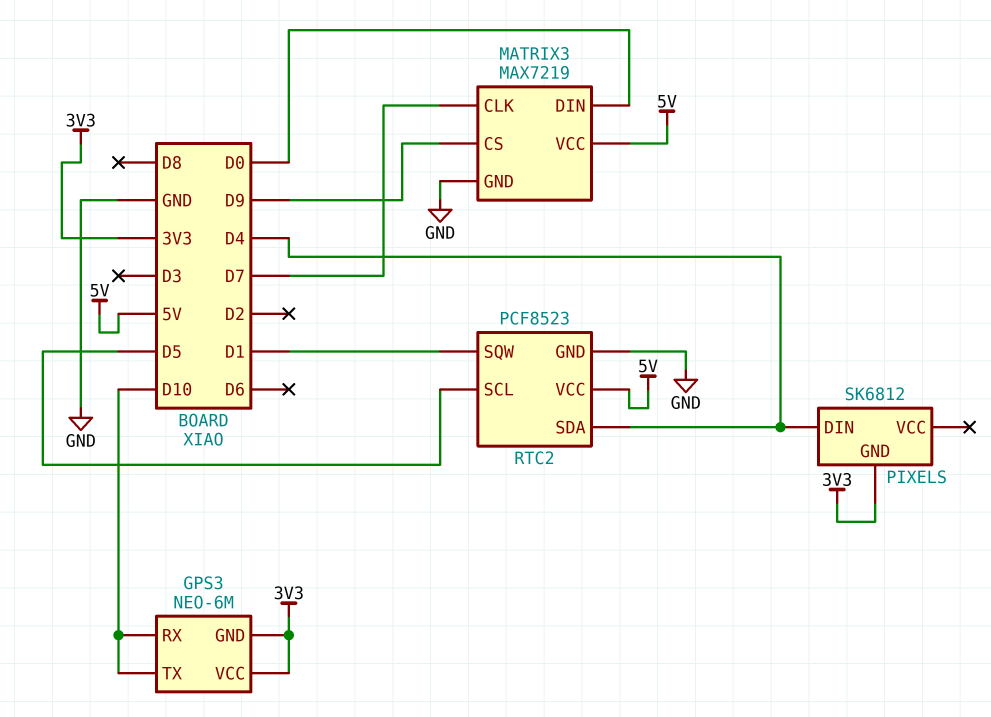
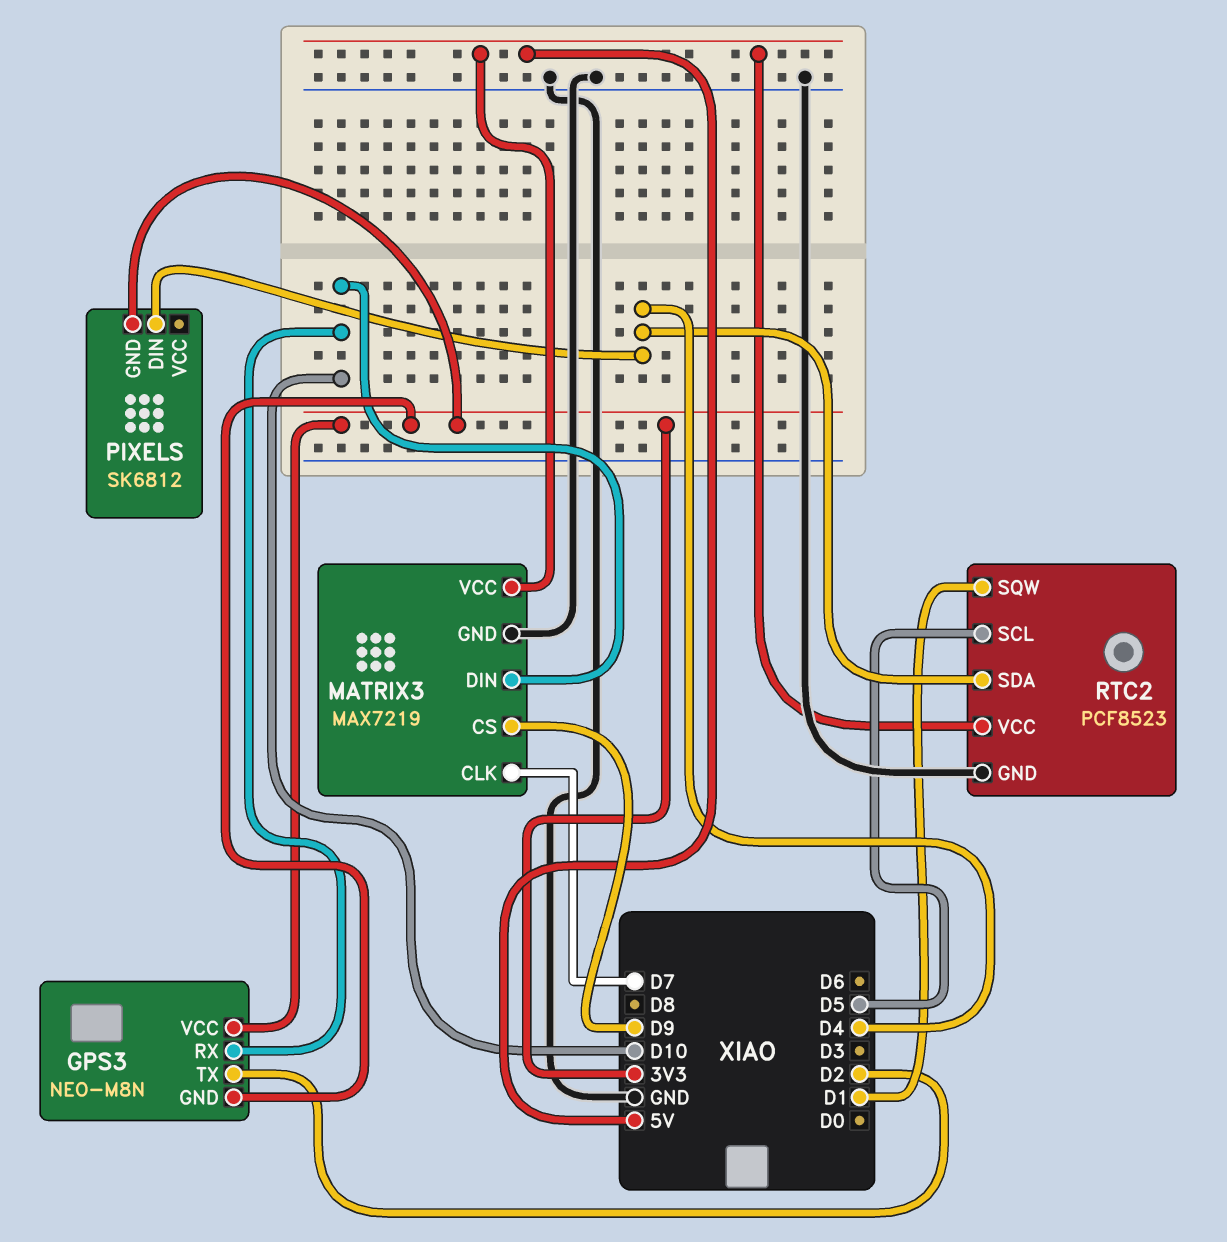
GPS3: NEO-6M -> NEO-M8N
GPS3 pin TX: D10 -> D2
MATRIX3 pin DIN: D0 -> D10

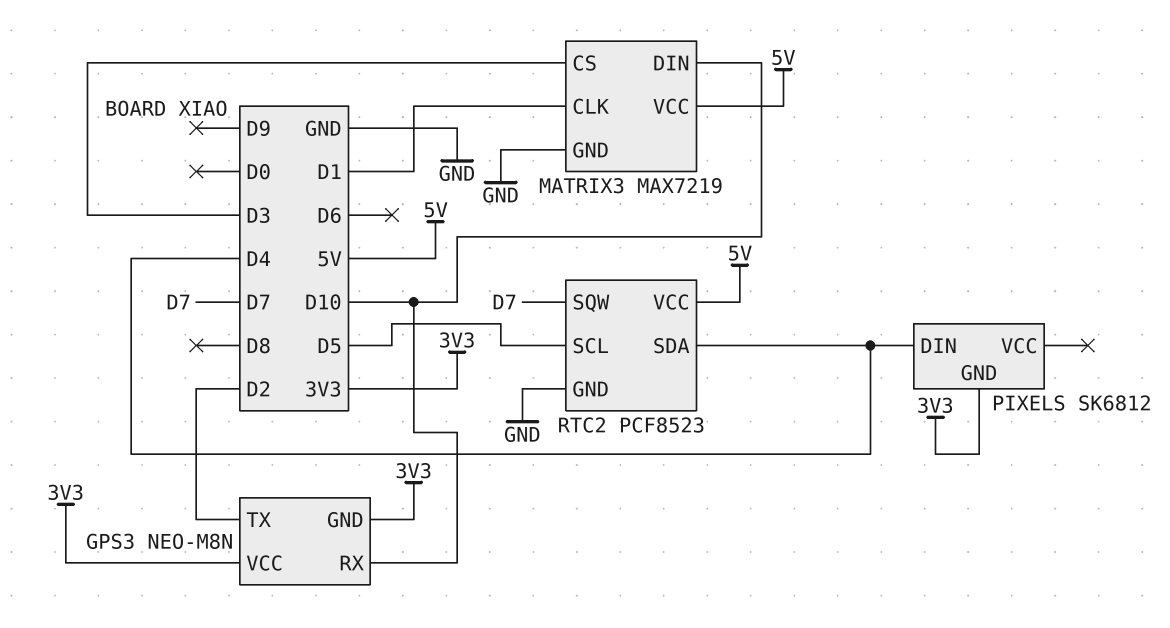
MATRIX3 pin CLK: D7 -> D1
MATRIX3 pin CS: D9 -> D3
RTC2 pin SQW: D1 -> D7

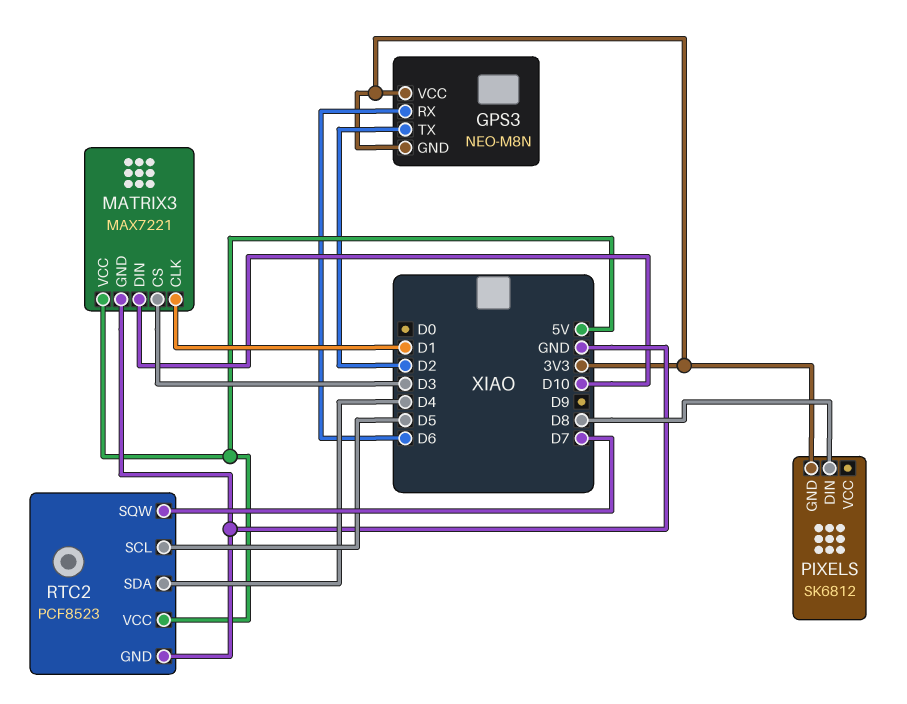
GPS3 pin RX: D10 -> D6
MATRIX3: MAX7219 -> MAX7221
PIXELS pin DIN: D4 -> D8

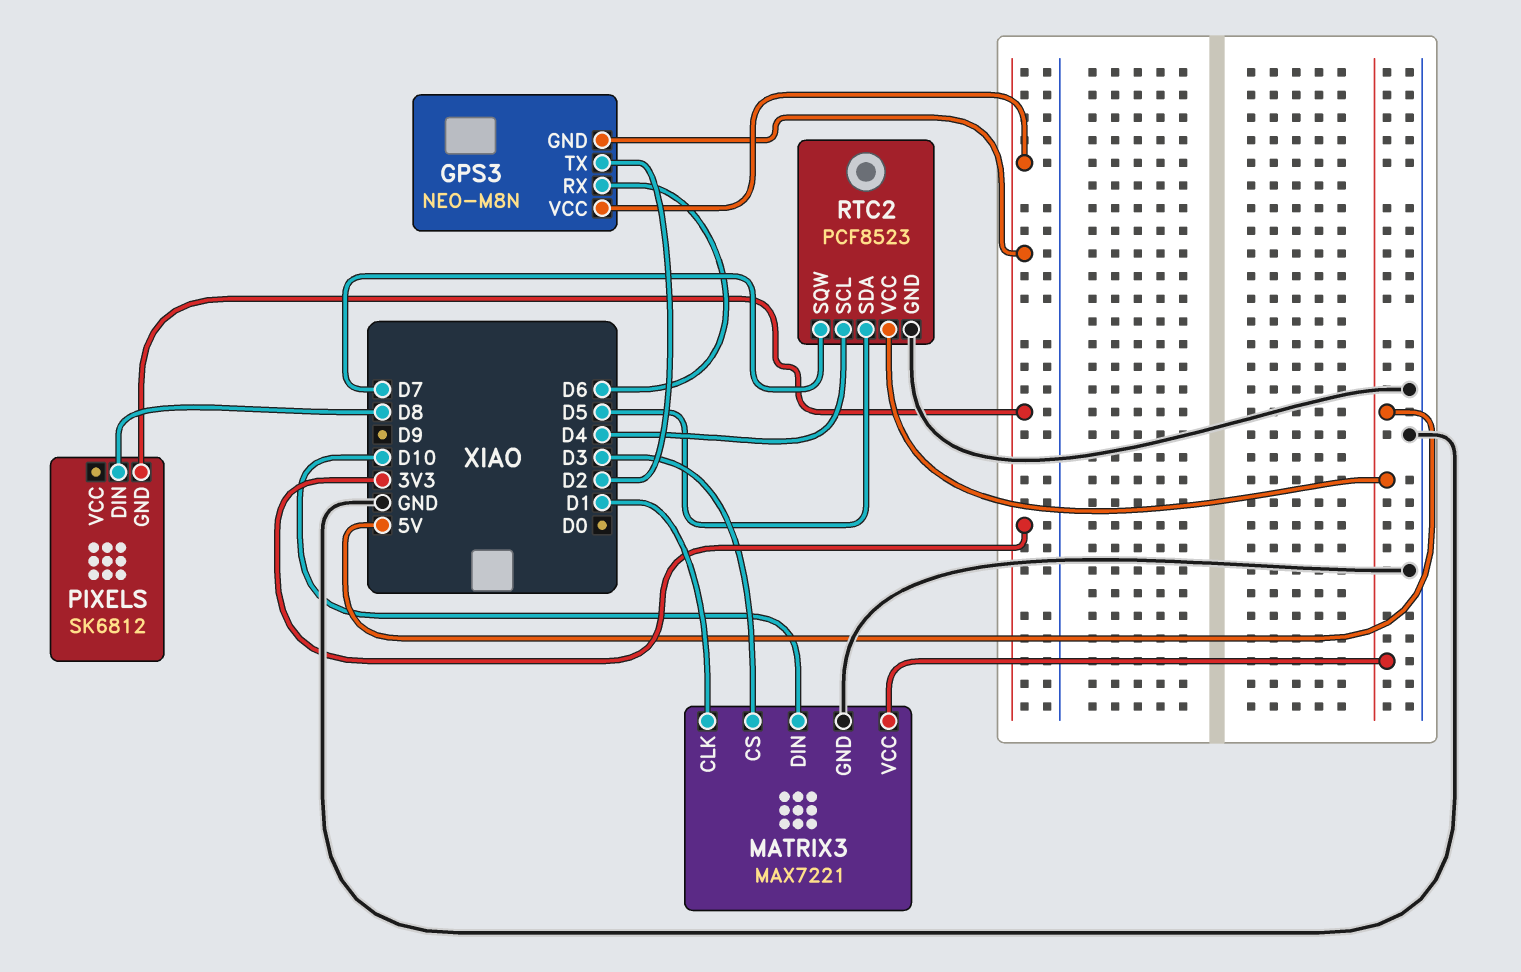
RTC2 pin SCL: D5 -> D4
RTC2 pin SDA: D4 -> D5

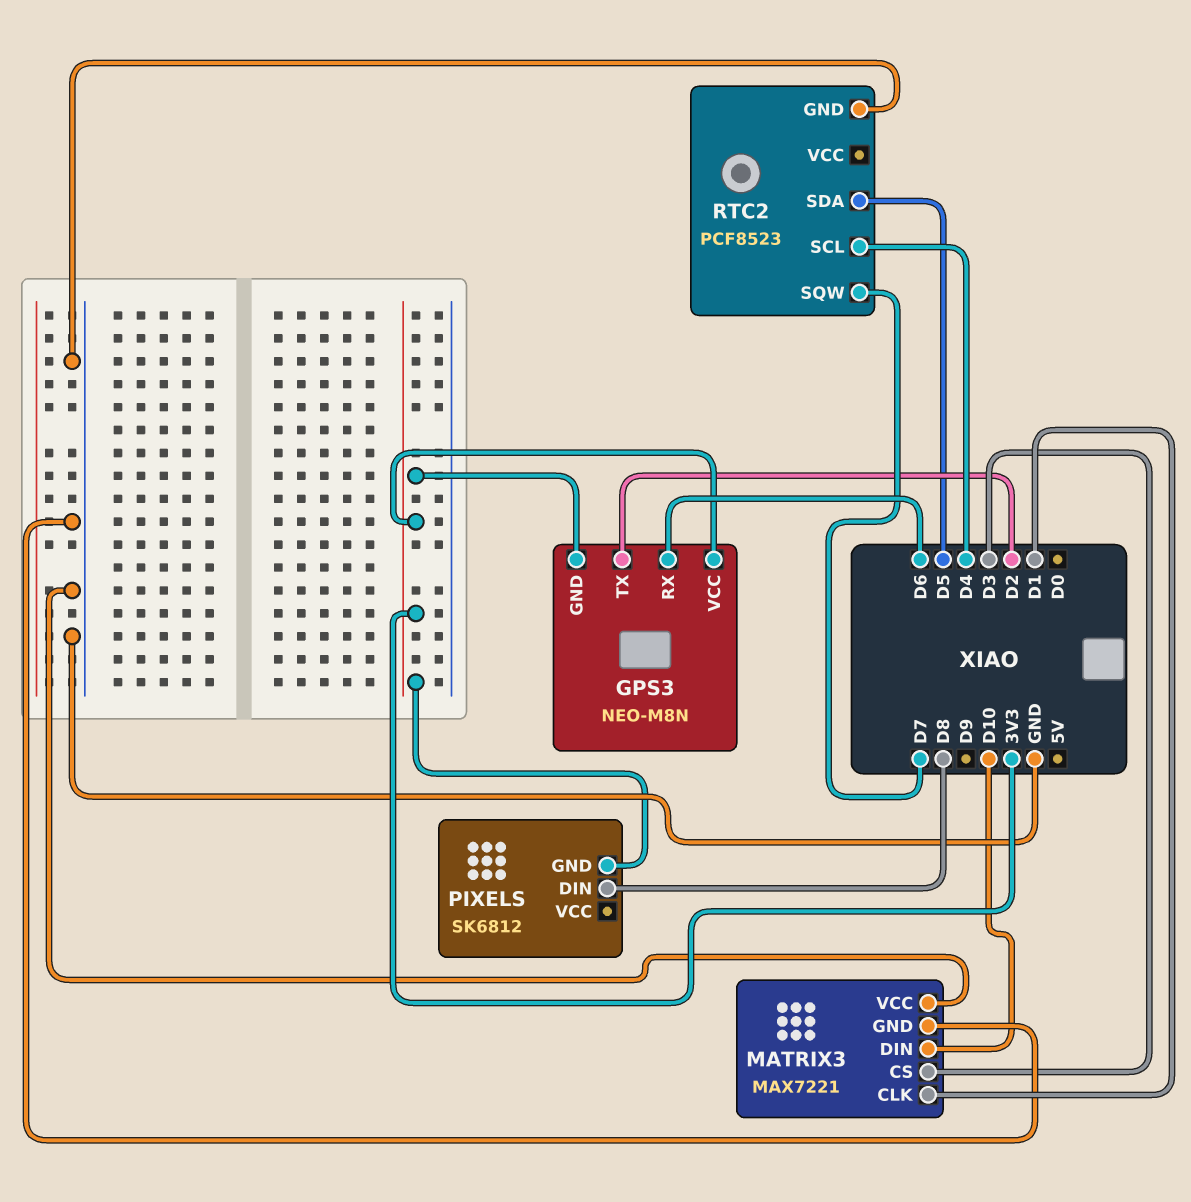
MATRIX3 pin VCC: 5V -> GND
RTC2 pin VCC: 5V -> none

